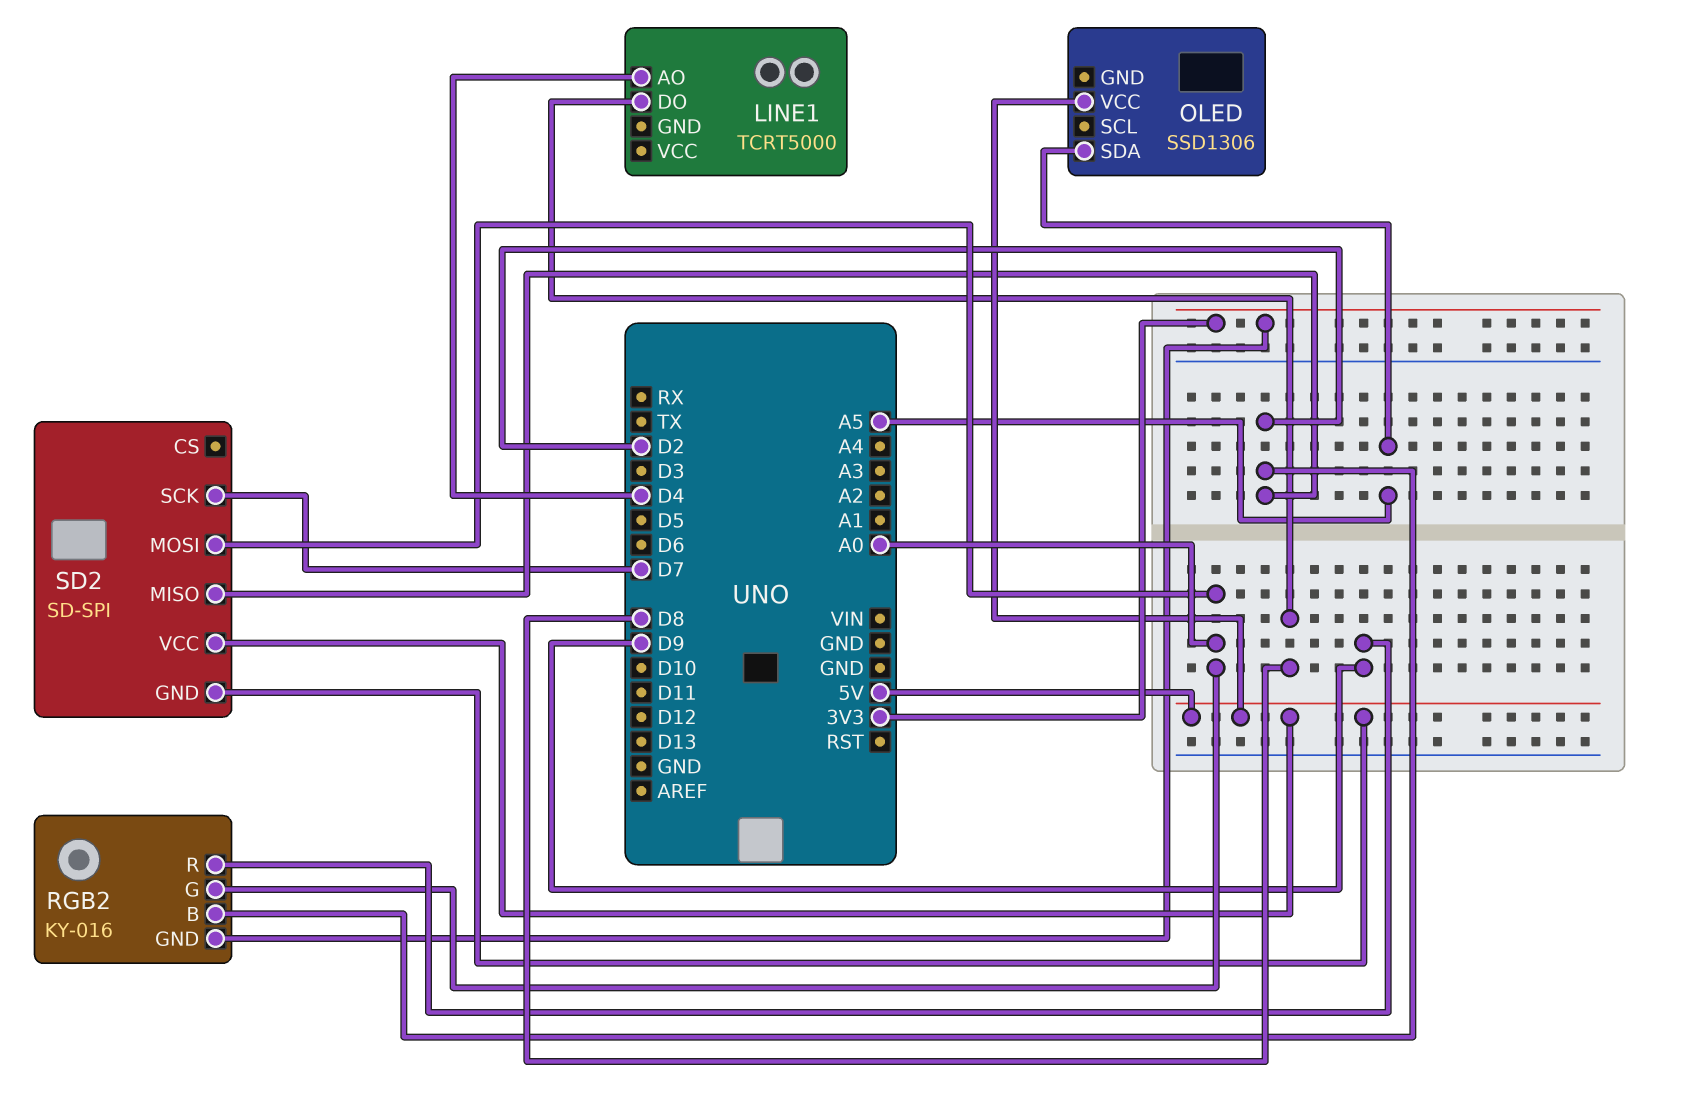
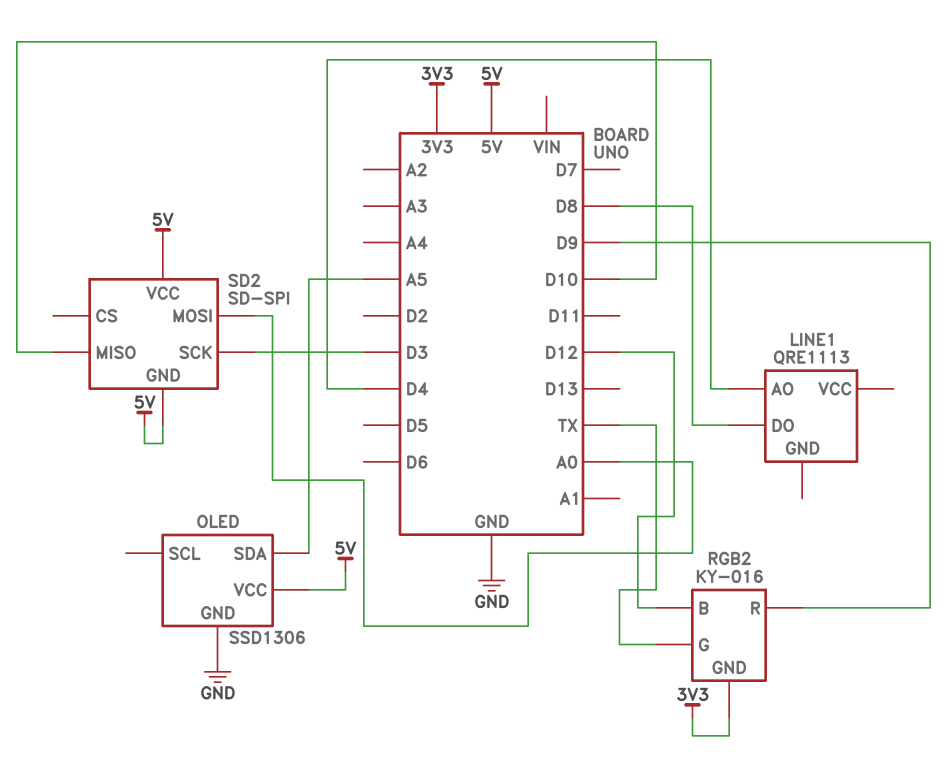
LINE1: TCRT5000 -> QRE1113
OLED pin GND: none -> GND
RGB2 pin B: D2 -> D12
RGB2 pin G: A0 -> TX
SD2 pin MISO: D2 -> D10
SD2 pin SCK: D7 -> D3

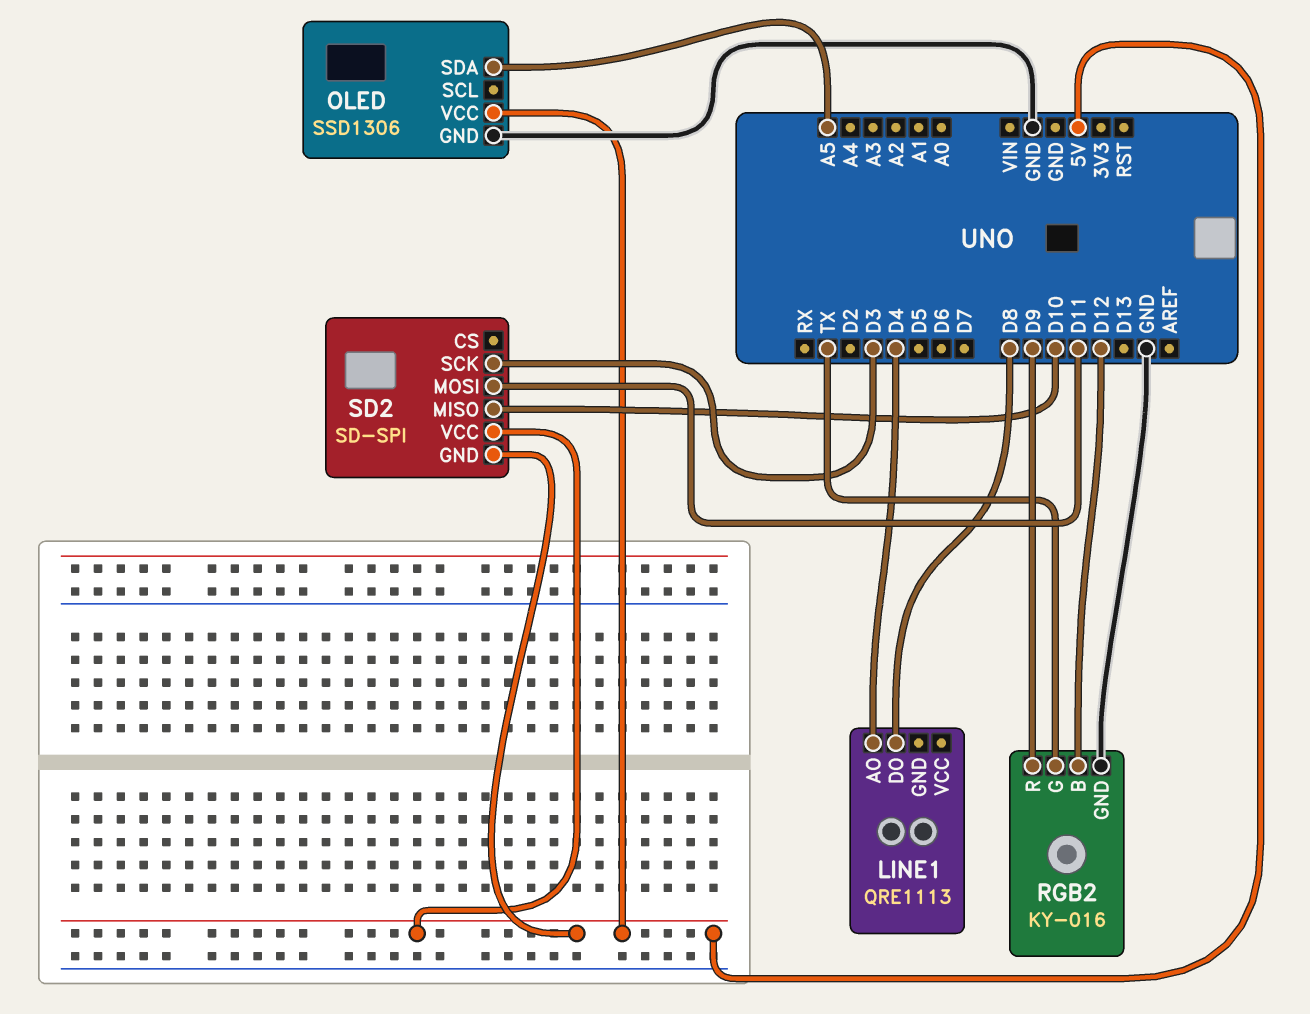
RGB2 pin GND: 3V3 -> GND
SD2 pin MOSI: A0 -> D11

